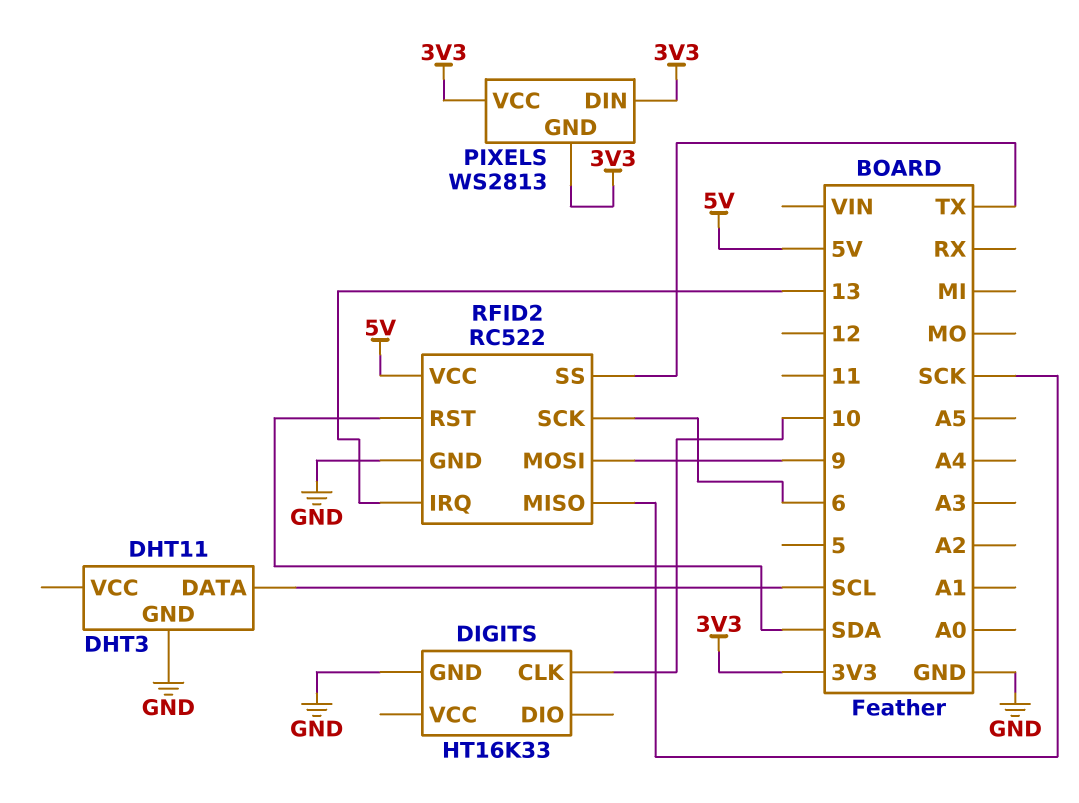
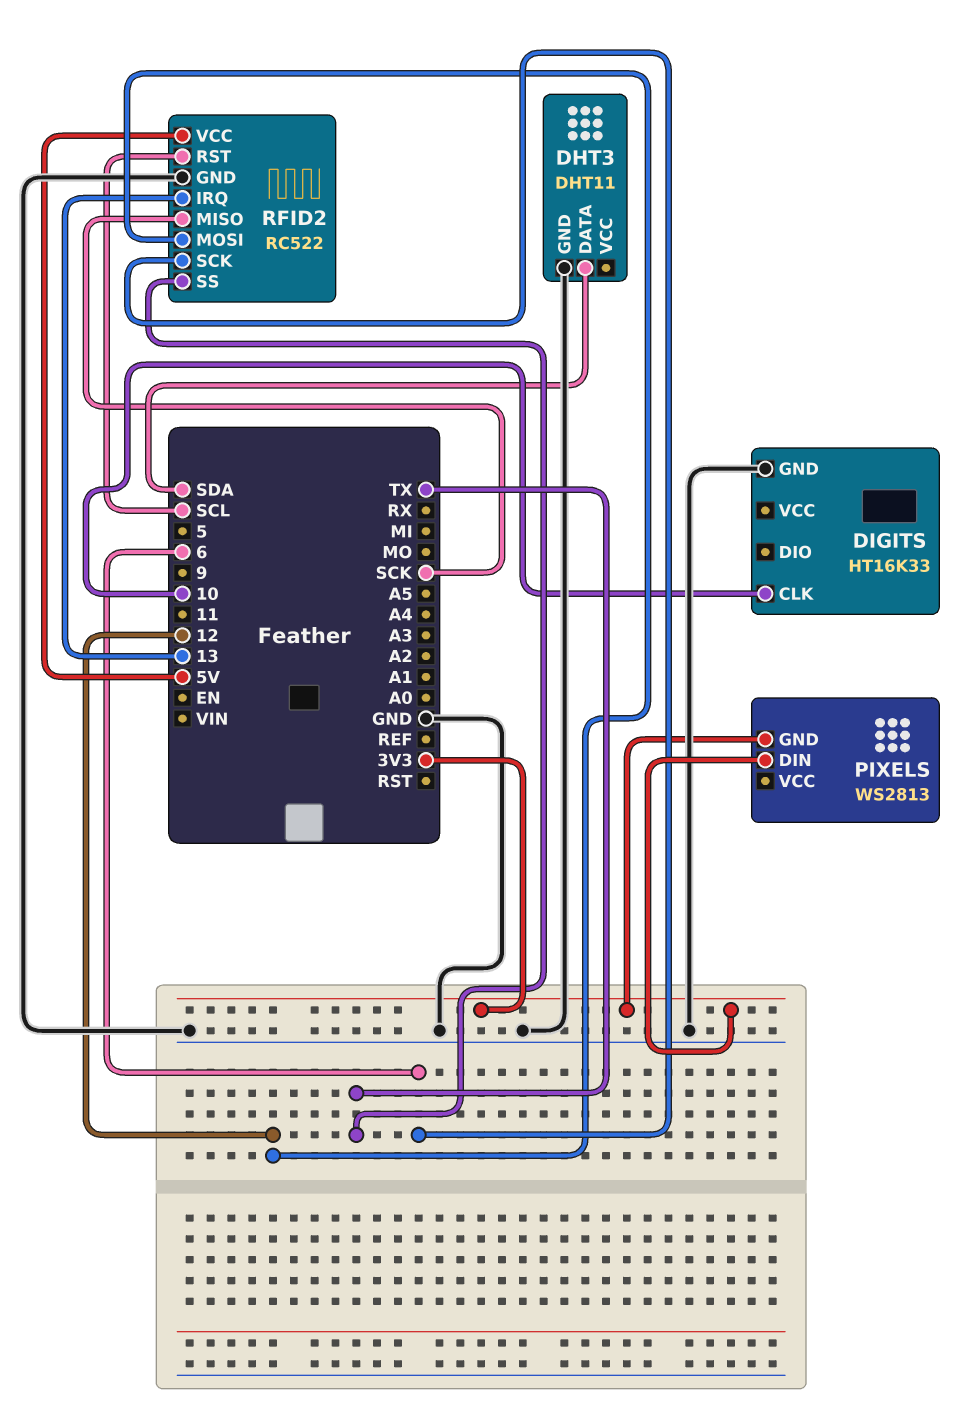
DHT3 pin DATA: SCL -> SDA
PIXELS pin VCC: 3V3 -> none
RFID2 pin MOSI: 9 -> 12
RFID2 pin RST: SDA -> SCL

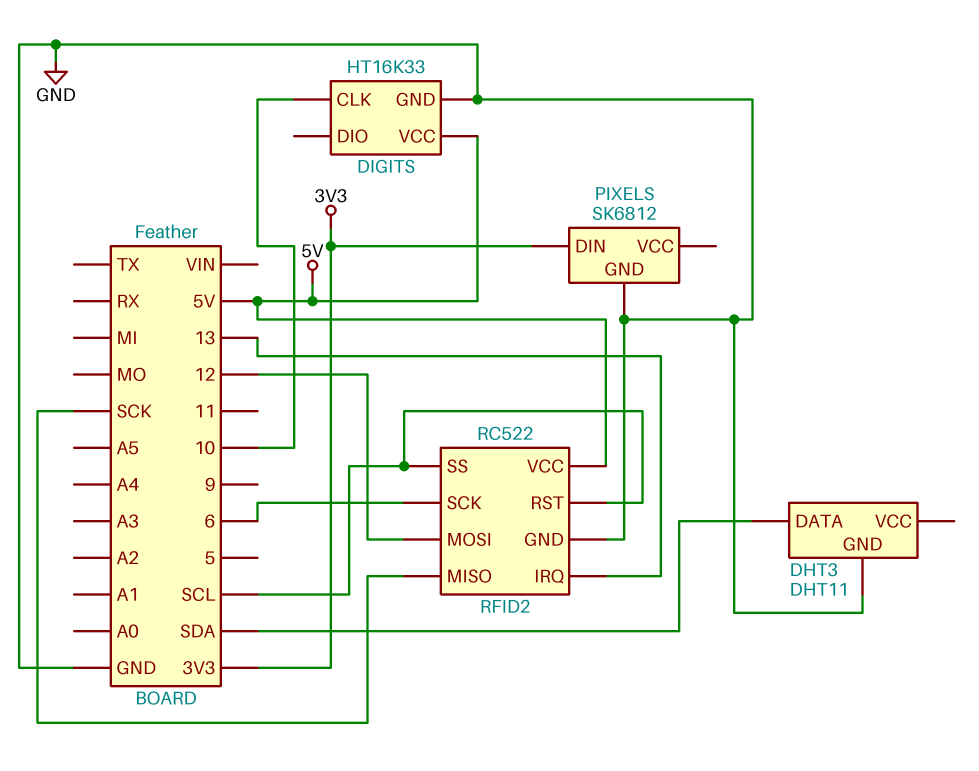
DIGITS pin VCC: none -> 5V
PIXELS: WS2813 -> SK6812
PIXELS pin GND: 3V3 -> GND
RFID2 pin SS: TX -> SCL

